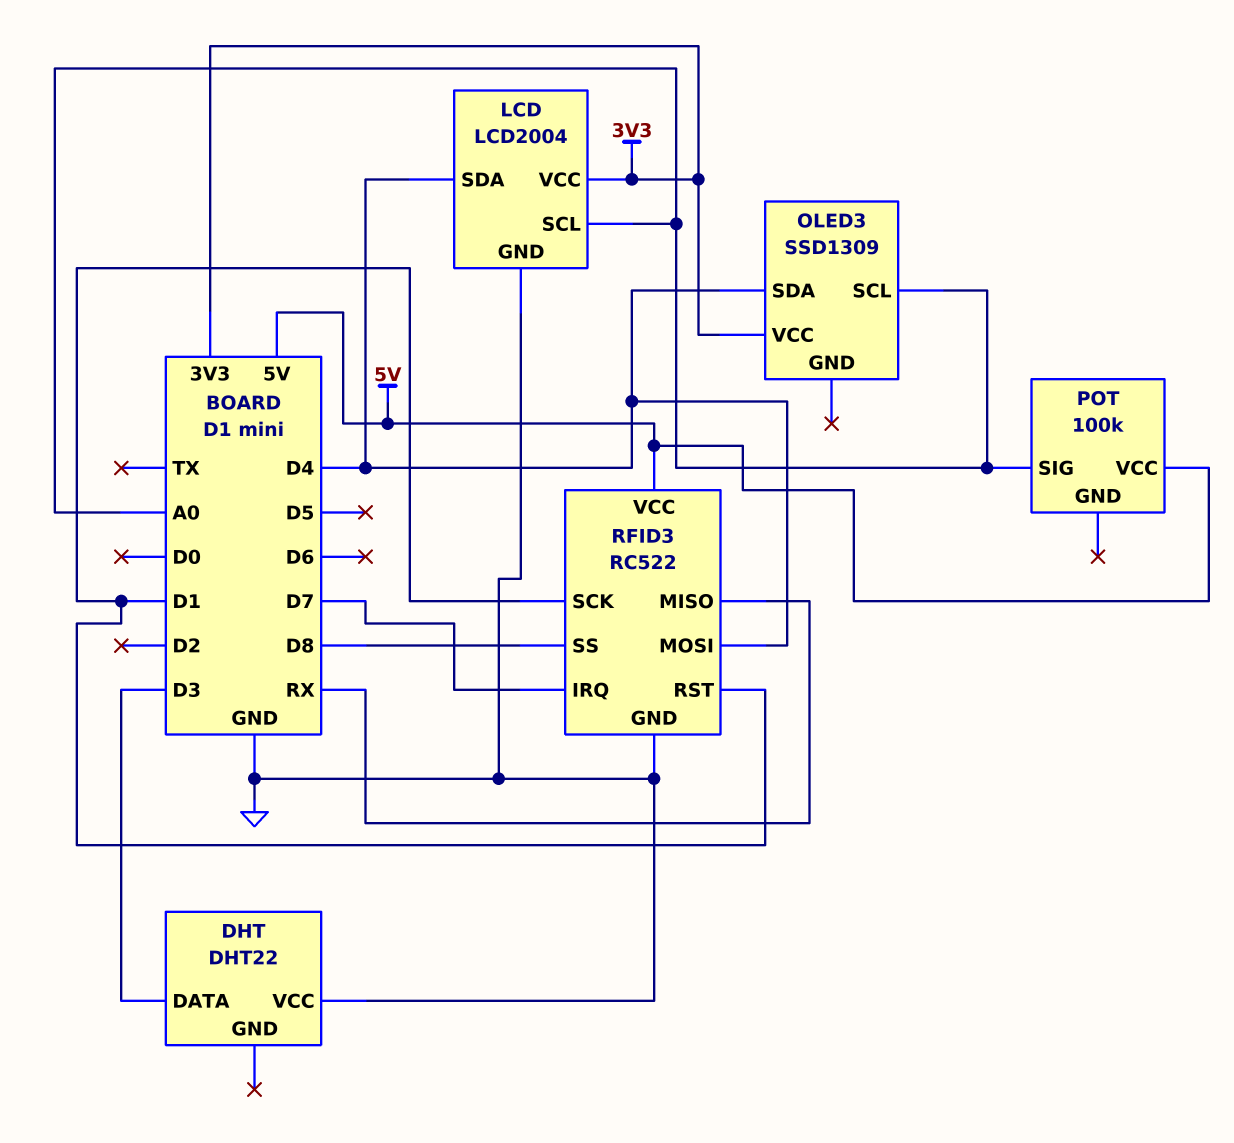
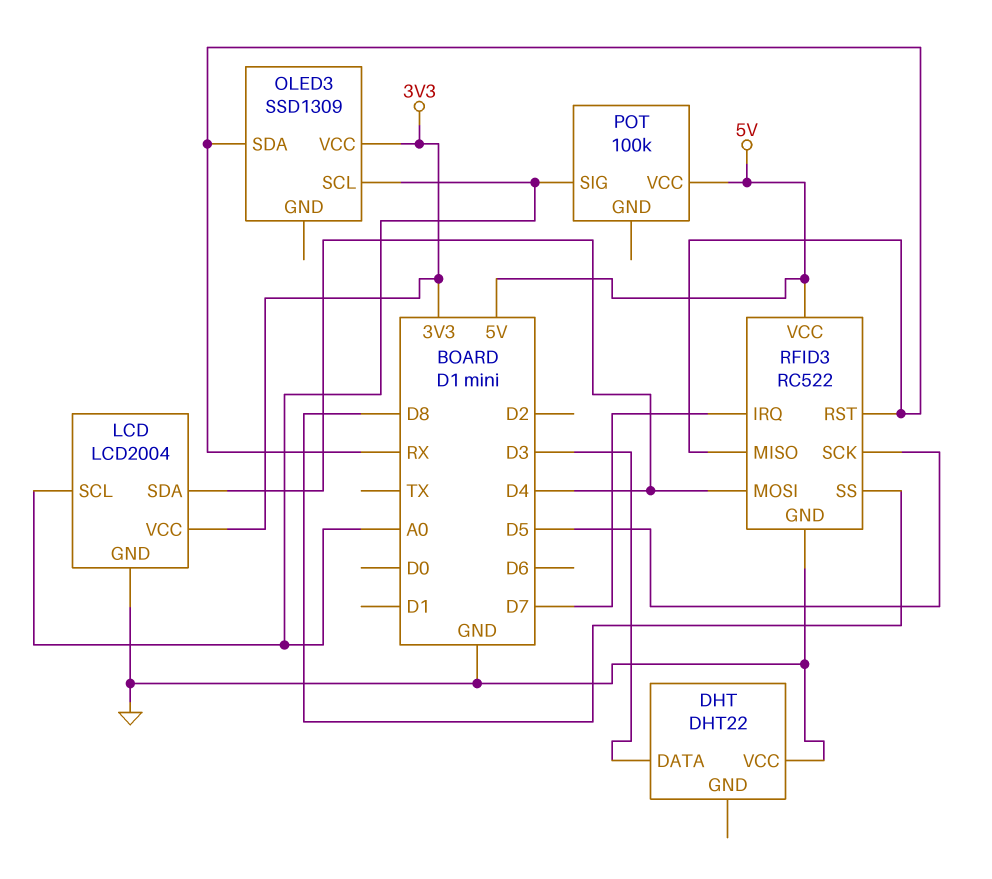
OLED3 pin SDA: D4 -> RX
RFID3 pin RST: D1 -> RX
RFID3 pin SCK: D1 -> D5

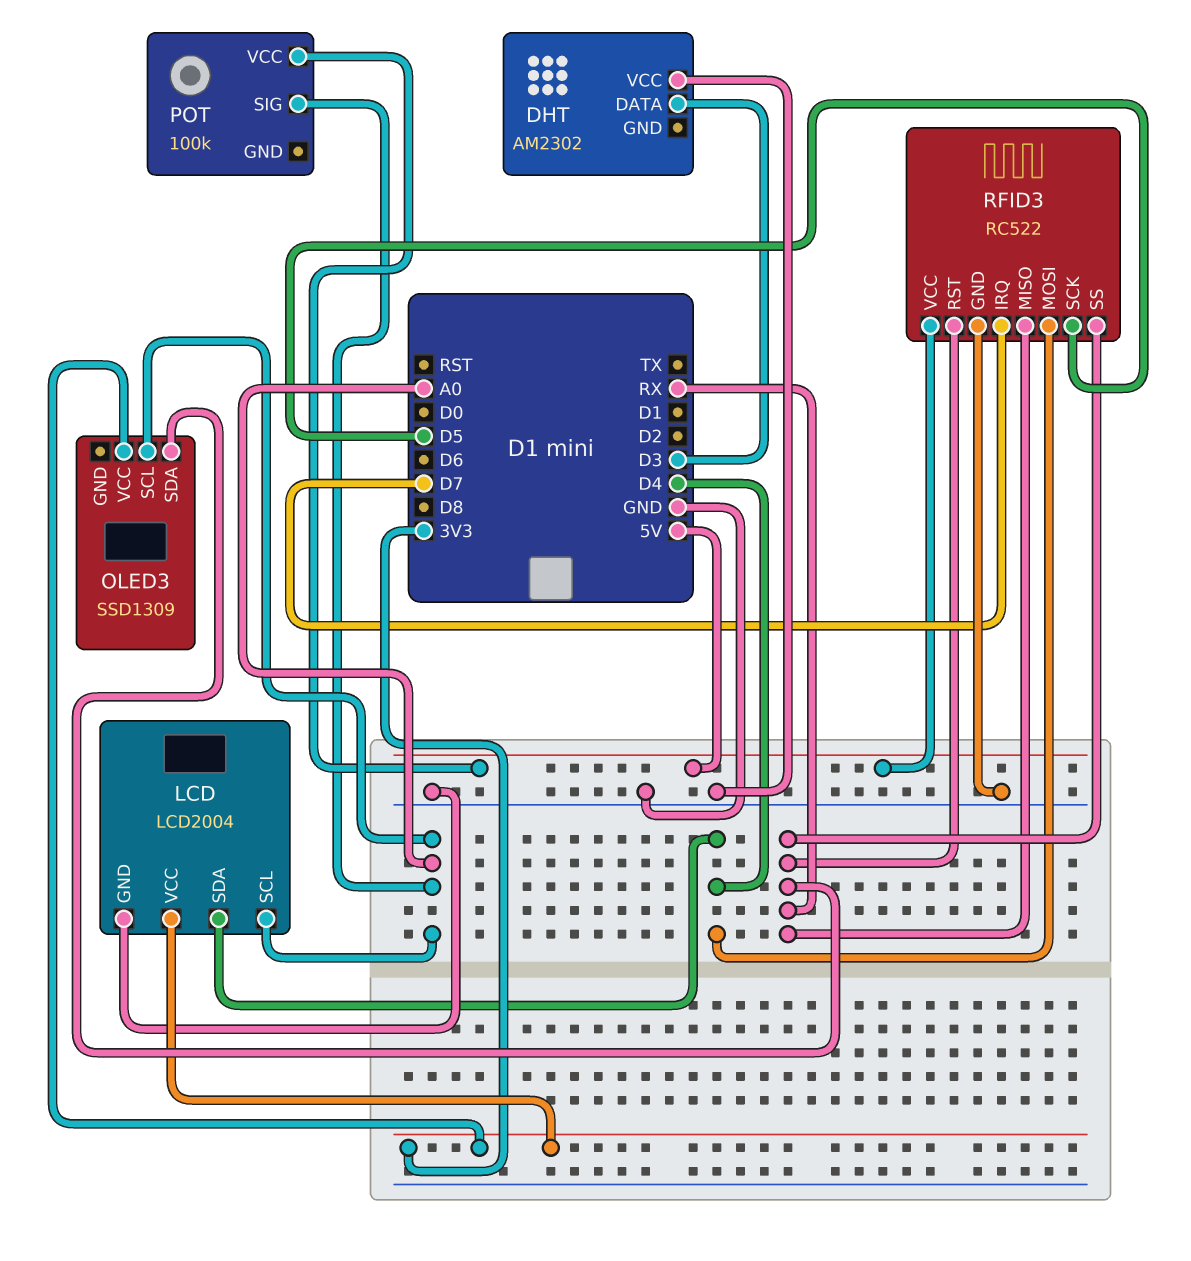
DHT: DHT22 -> AM2302
RFID3 pin SS: D8 -> RX

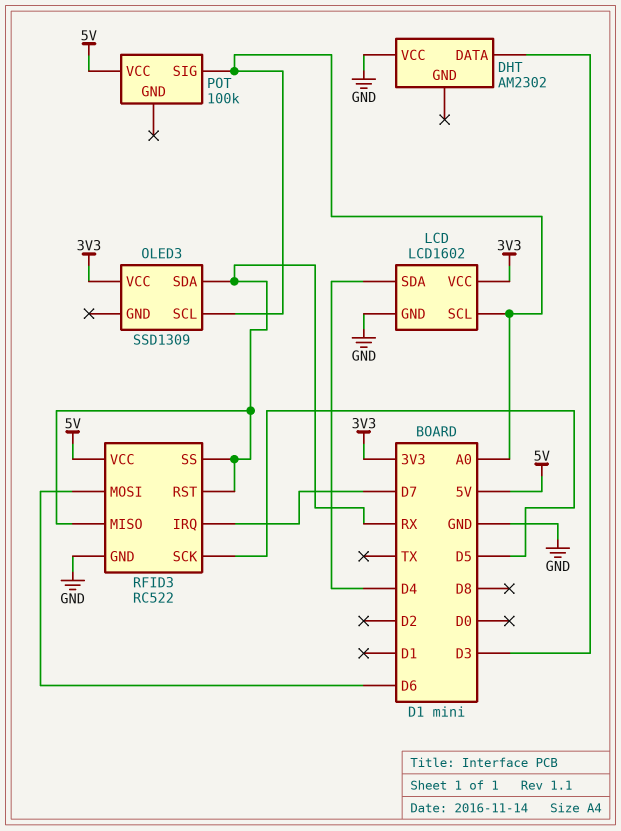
LCD: LCD2004 -> LCD1602
RFID3 pin MOSI: D4 -> D6

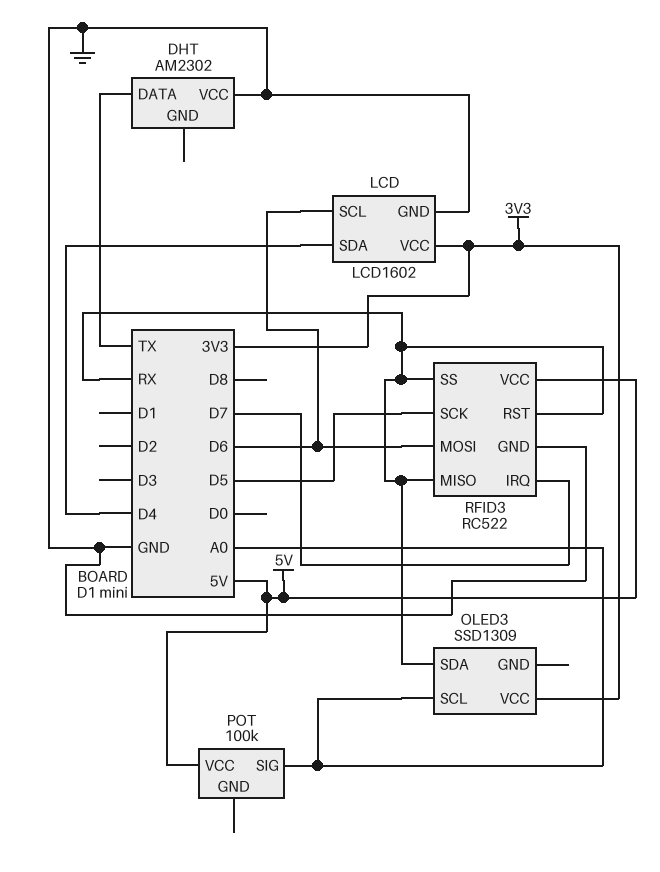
DHT pin DATA: D3 -> TX
LCD pin SCL: A0 -> D6

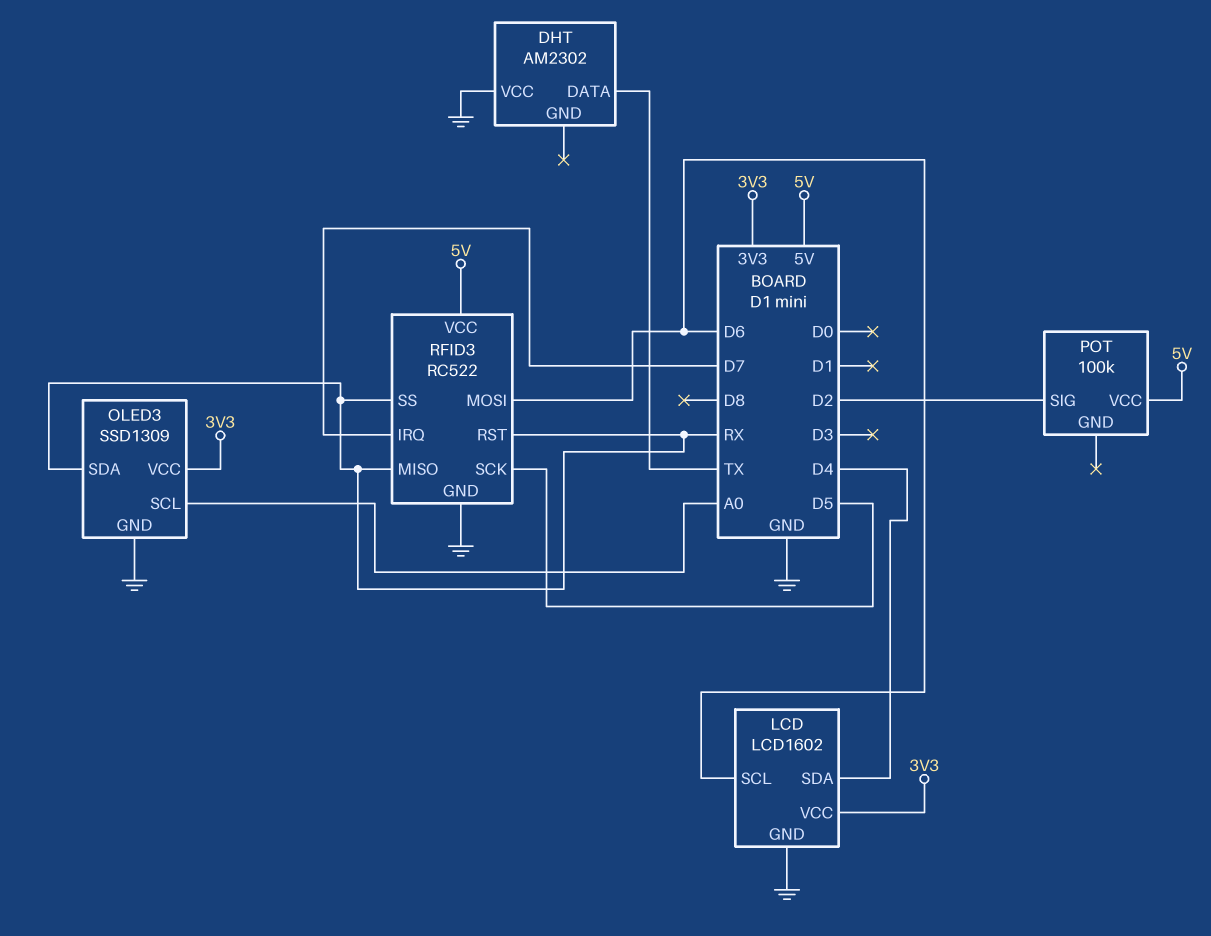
OLED3 pin GND: none -> GND
POT pin SIG: A0 -> D2

